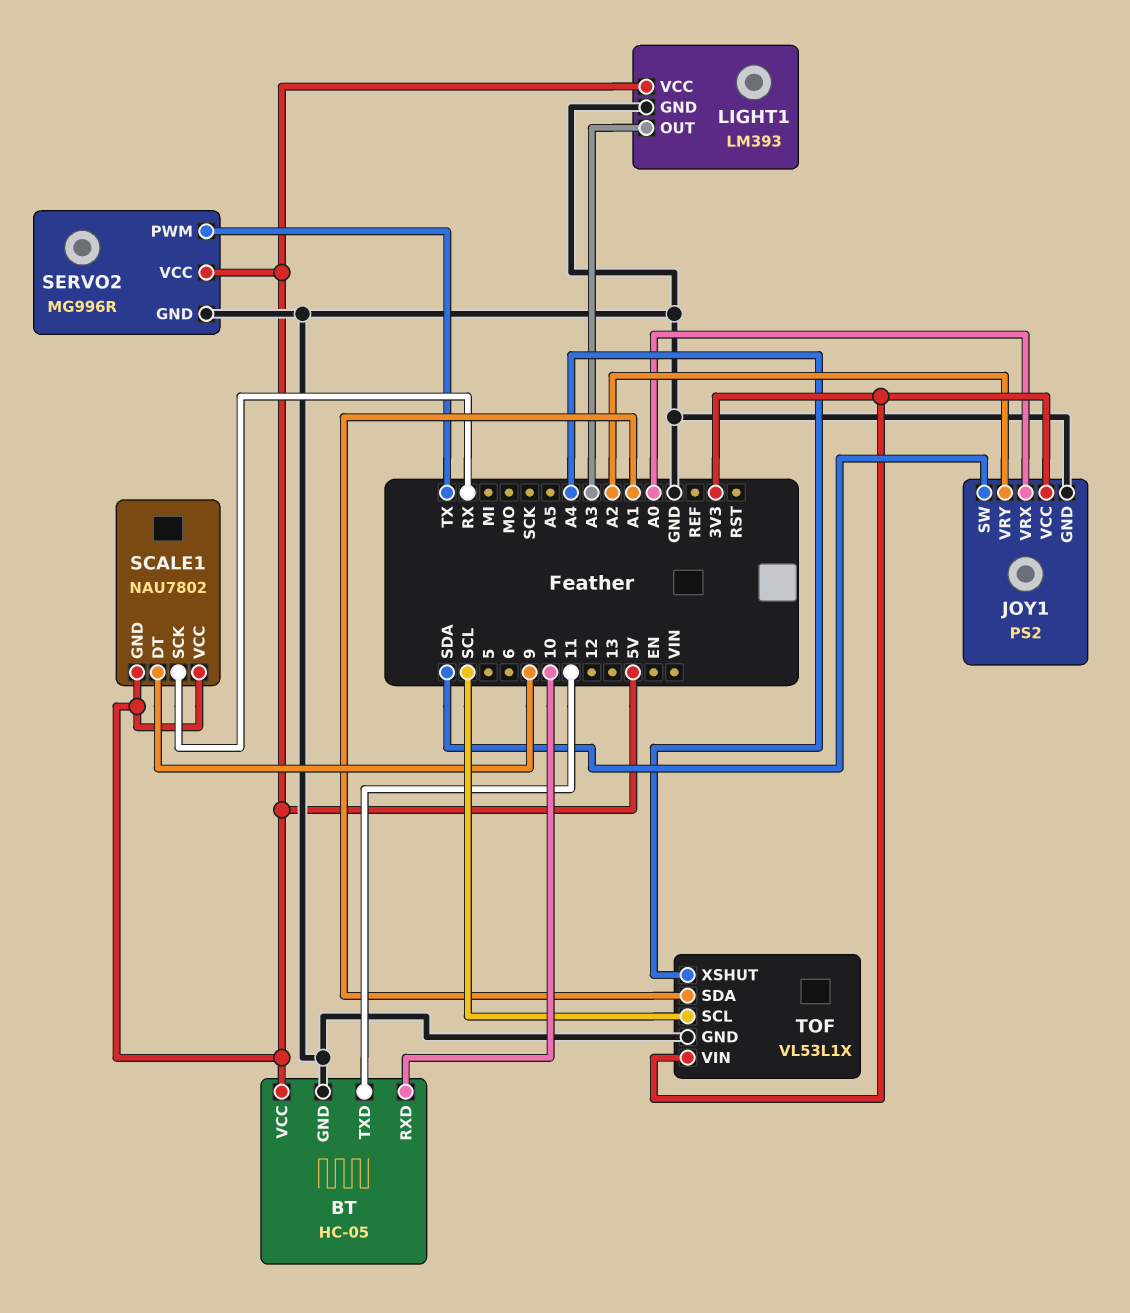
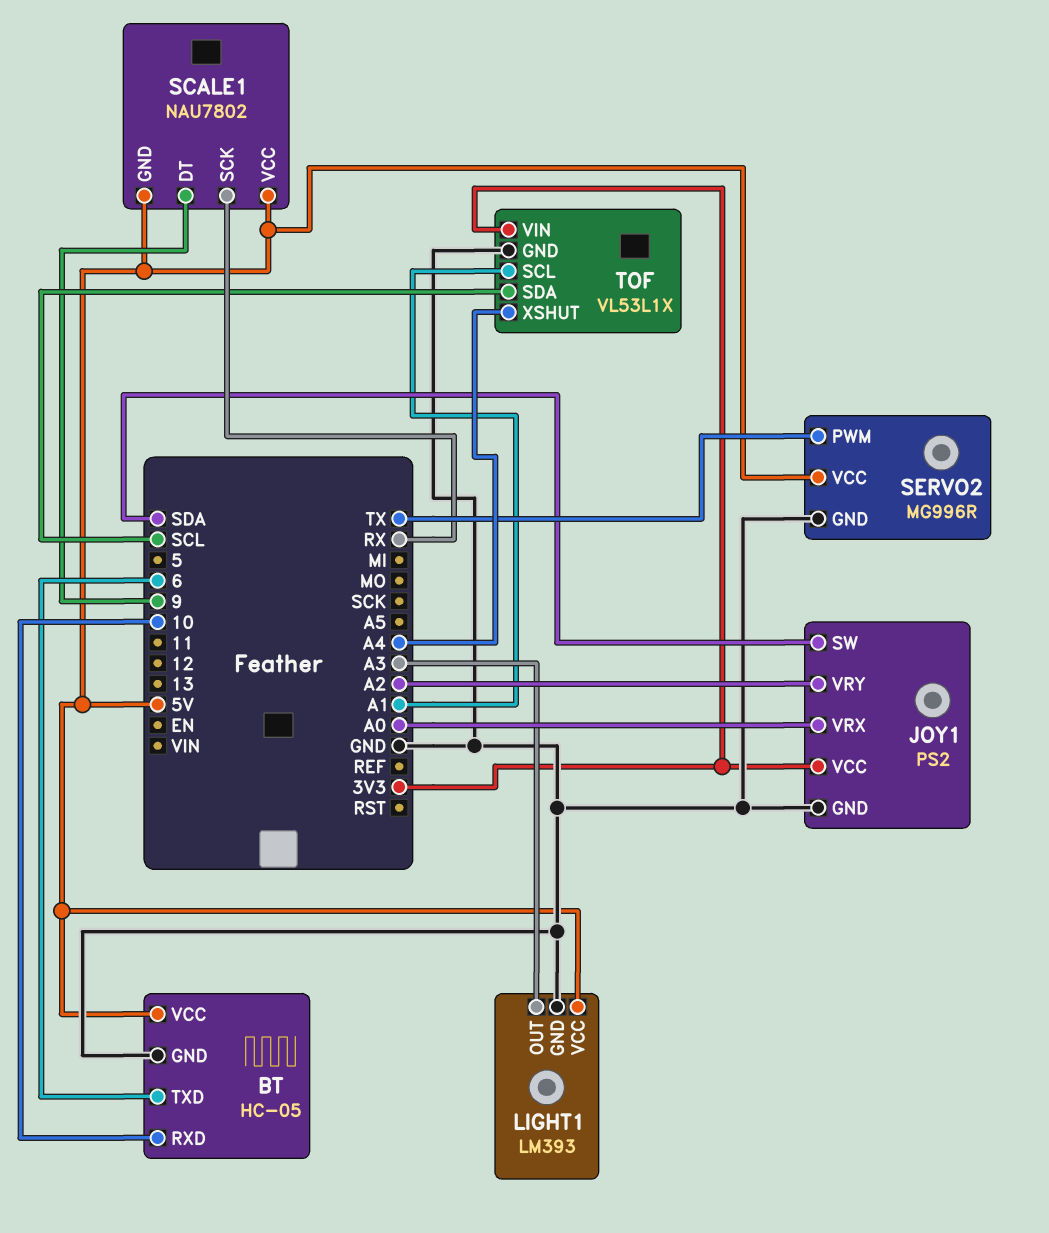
BT pin TXD: 11 -> 6
TOF pin SCL: SCL -> A1
TOF pin SDA: A1 -> SCL

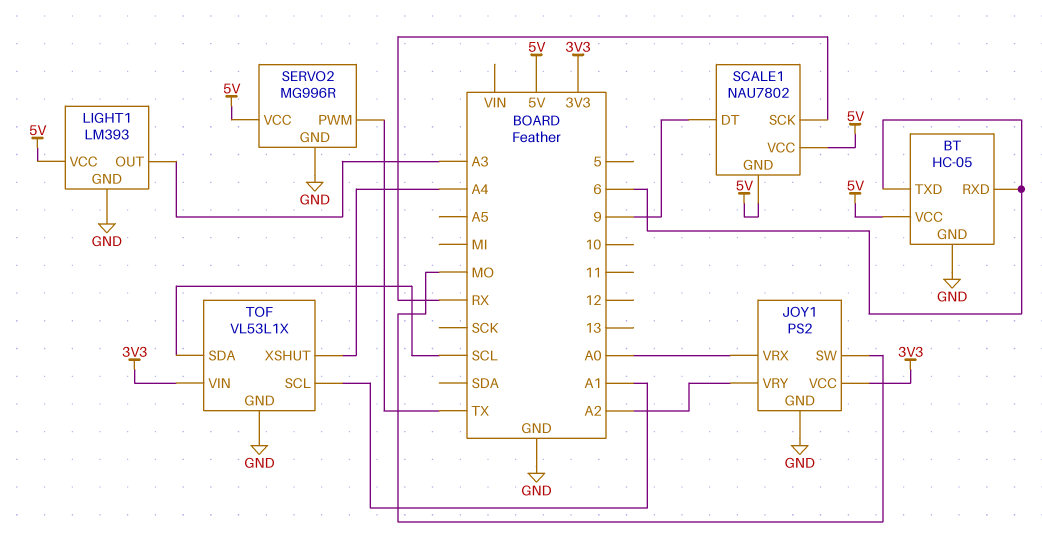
BT pin RXD: 10 -> 6
JOY1 pin SW: SDA -> MO

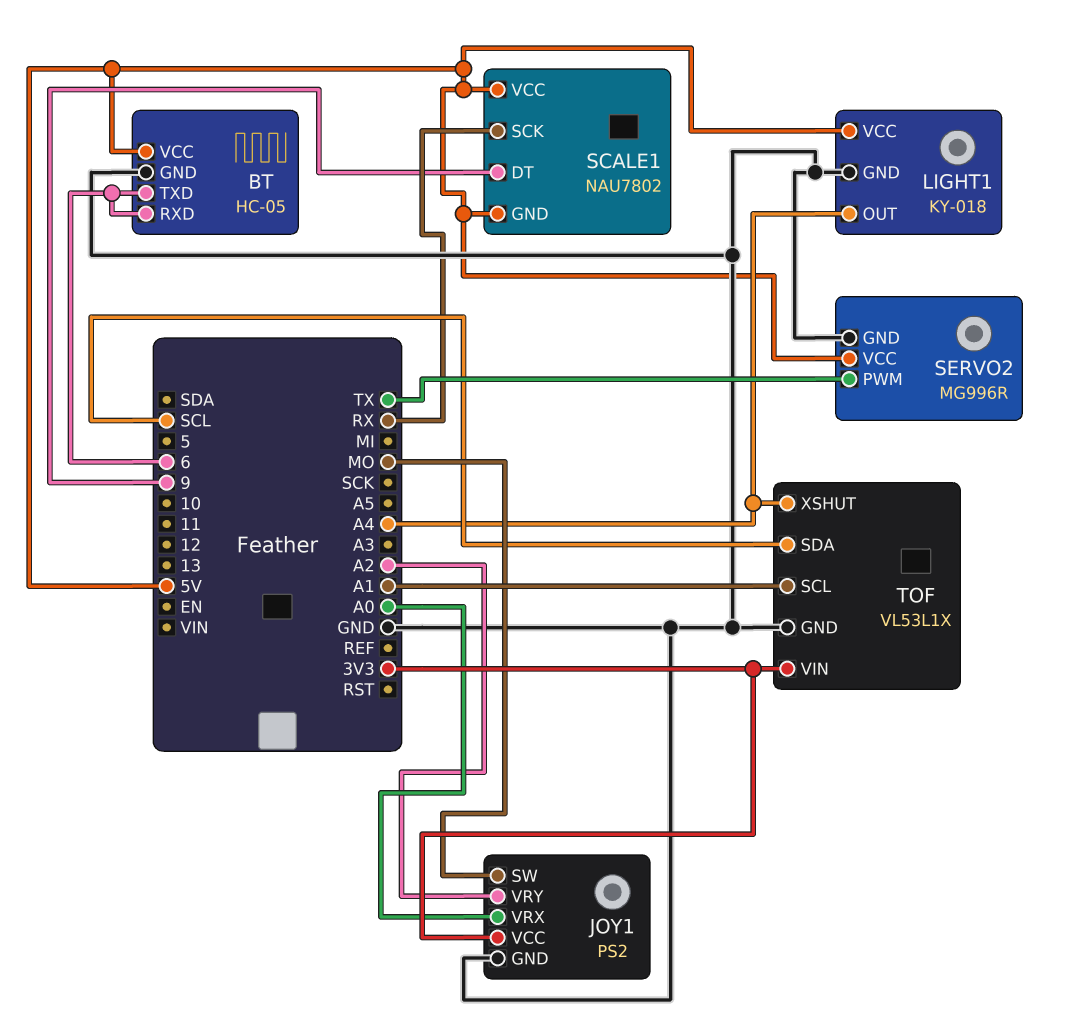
LIGHT1: LM393 -> KY-018
LIGHT1 pin OUT: A3 -> A4

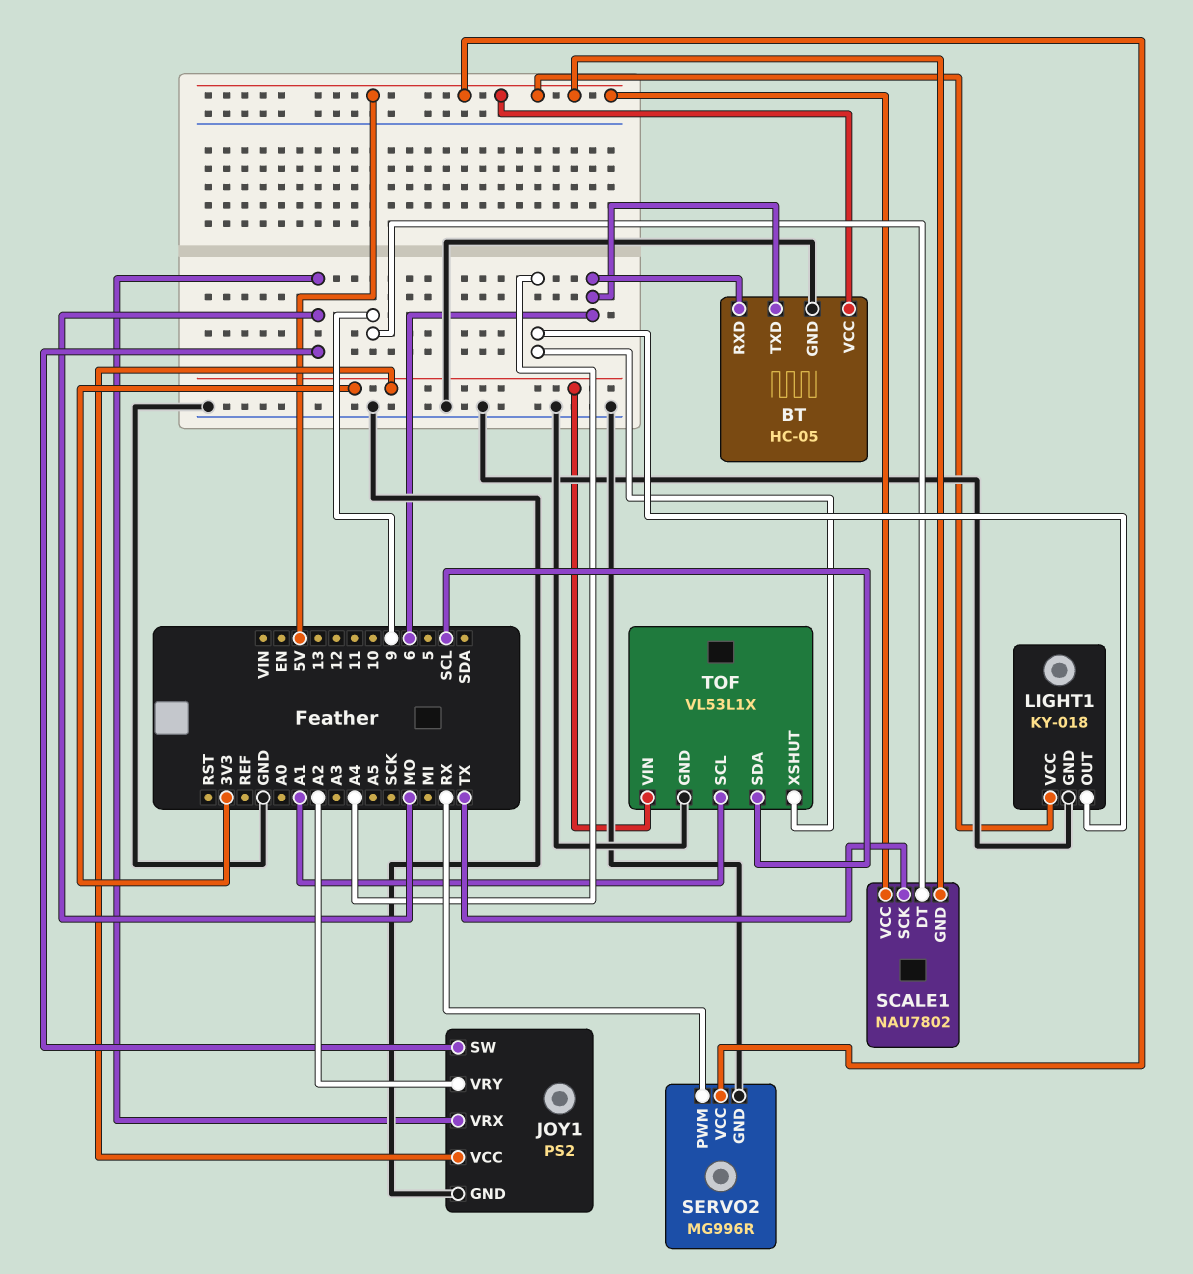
JOY1 pin VRX: A0 -> MO
SCALE1 pin SCK: RX -> TX
SERVO2 pin PWM: TX -> RX

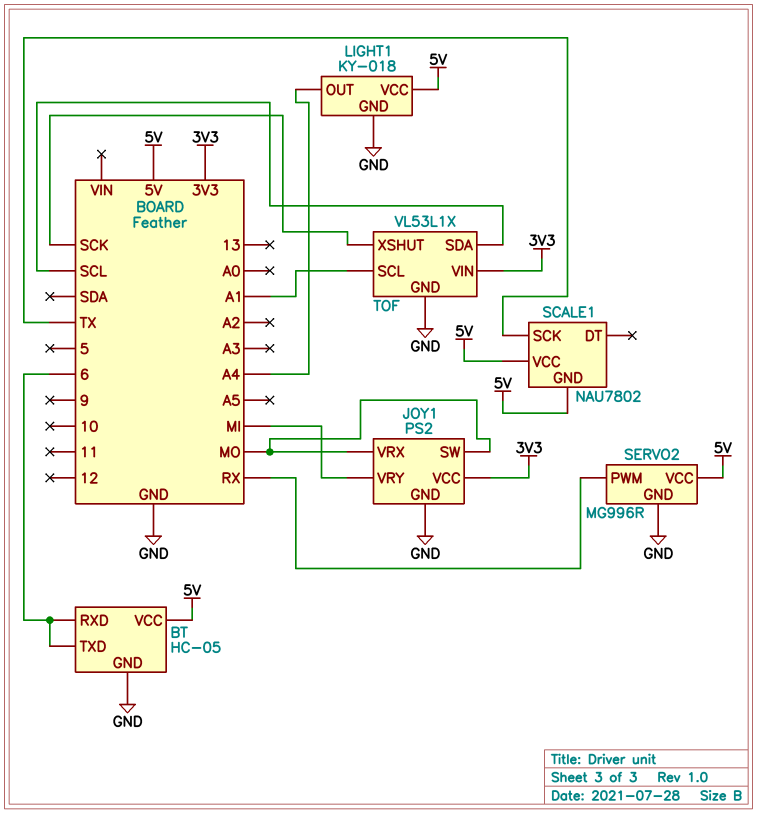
JOY1 pin VRY: A2 -> MI
SCALE1 pin DT: 9 -> none
TOF pin XSHUT: A4 -> SCK

